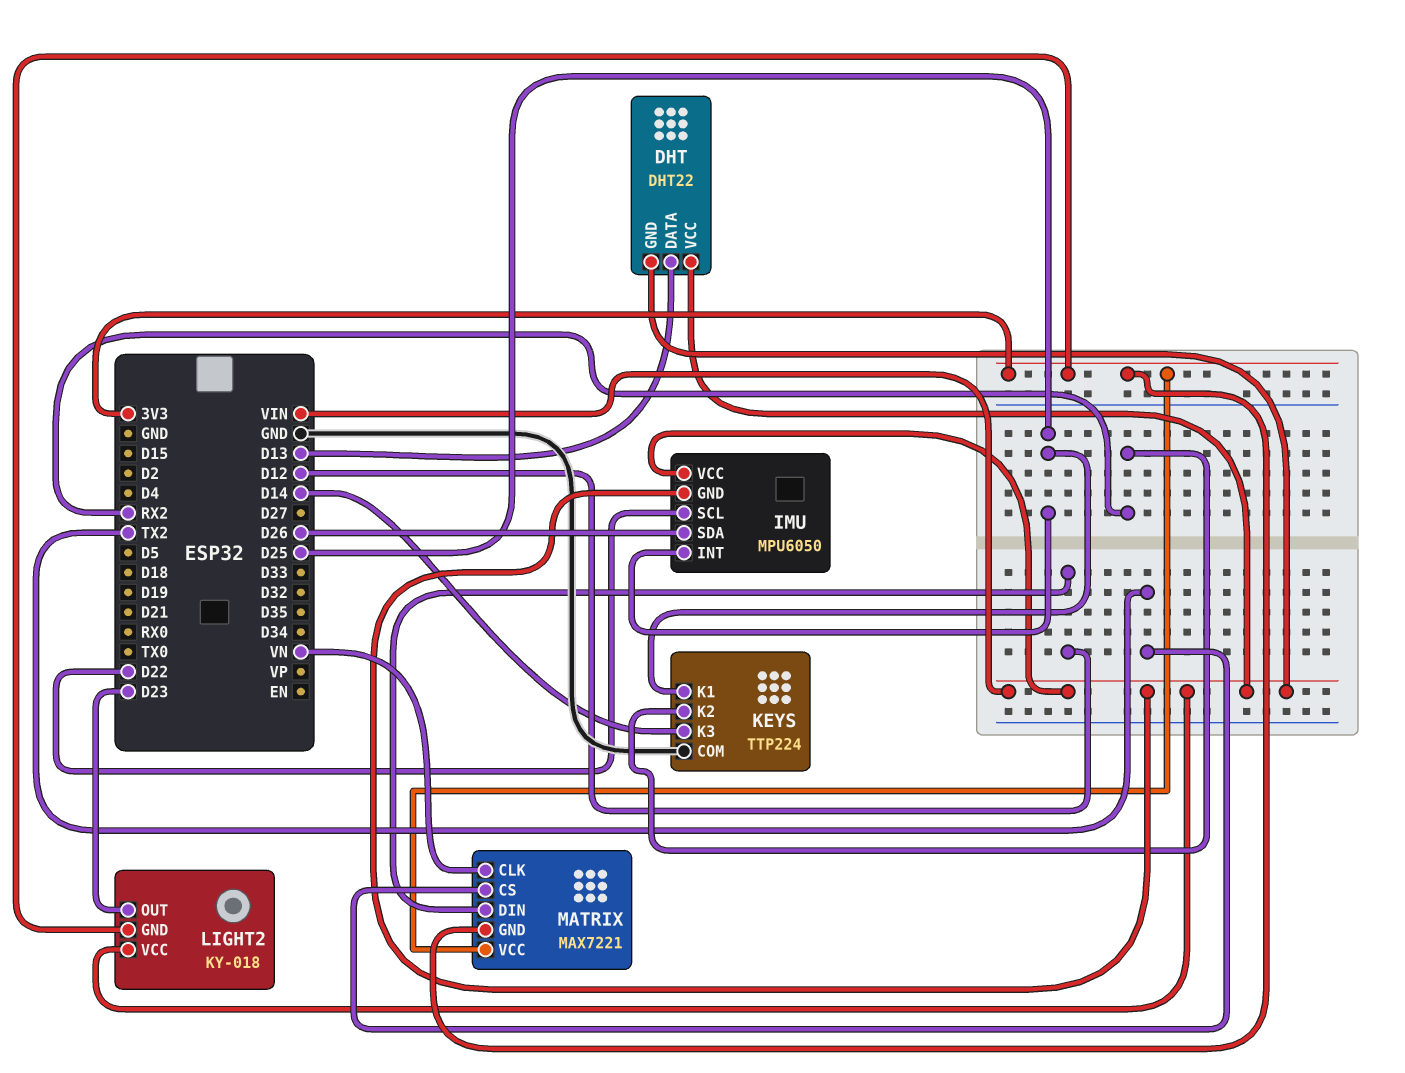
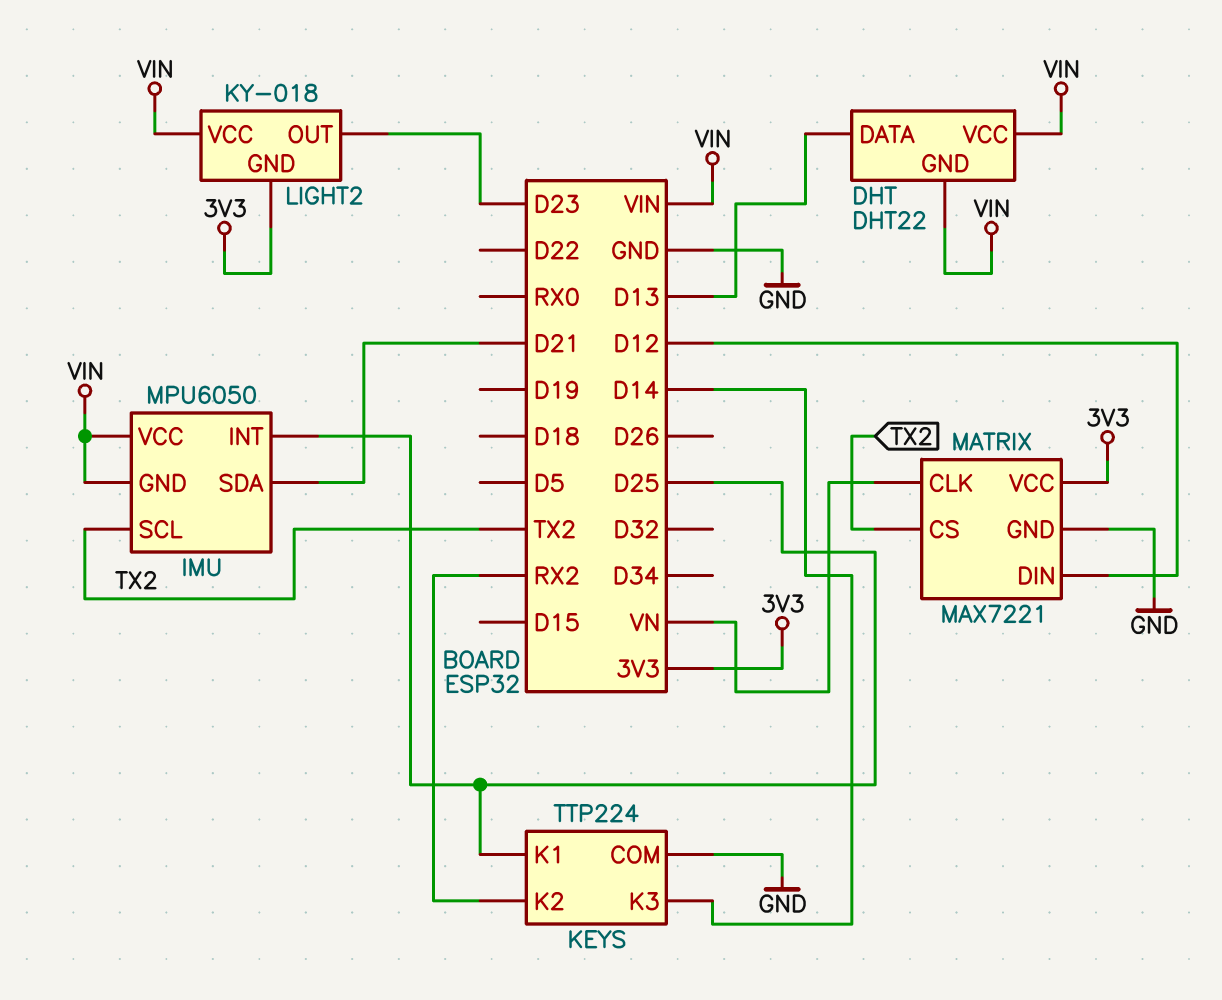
IMU pin SCL: D22 -> TX2
IMU pin SDA: D26 -> D21
MATRIX pin GND: 3V3 -> GND

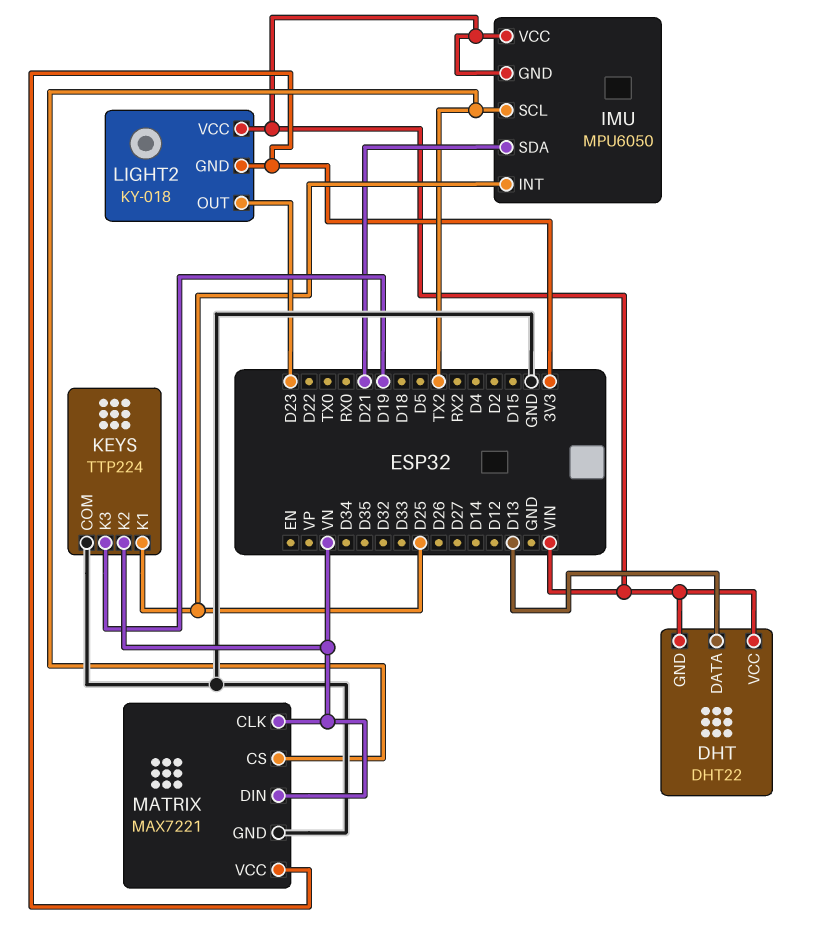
KEYS pin K2: RX2 -> VN
KEYS pin K3: D14 -> D19
MATRIX pin DIN: D12 -> VN

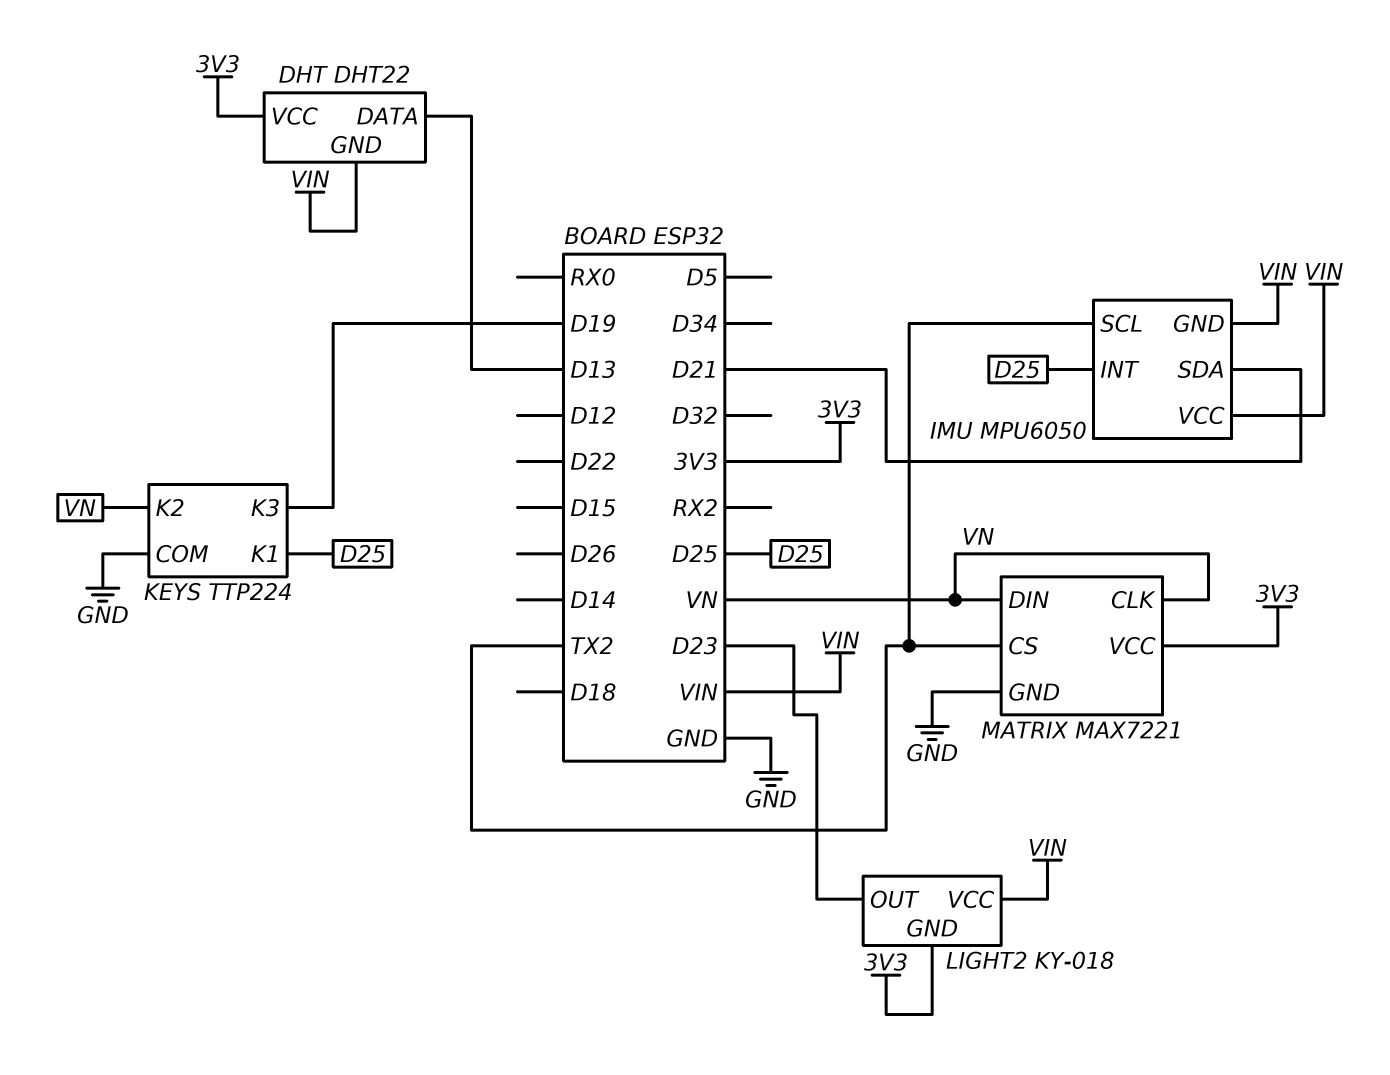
DHT pin VCC: VIN -> 3V3

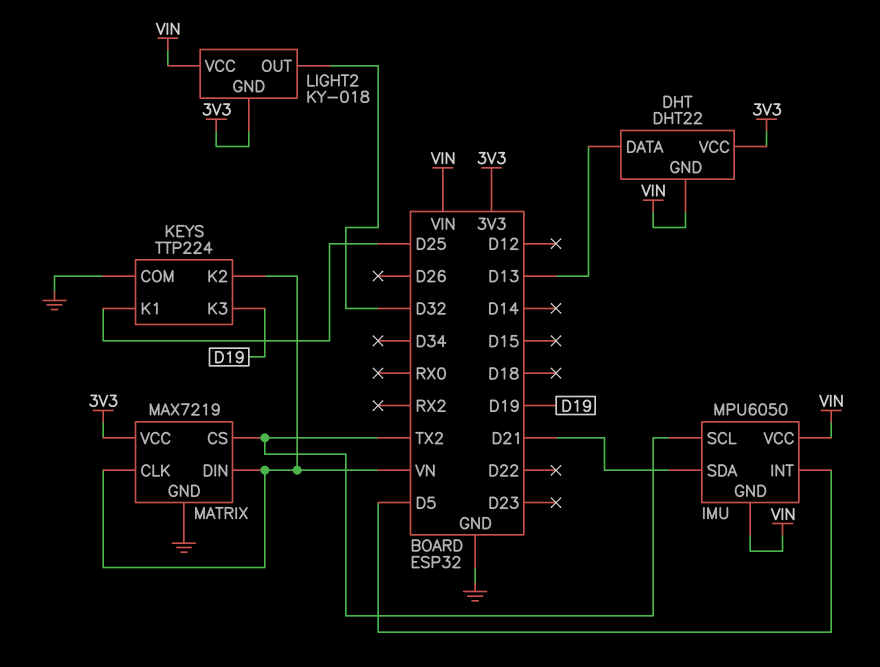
IMU pin INT: D25 -> D5
LIGHT2 pin OUT: D23 -> D32
MATRIX: MAX7221 -> MAX7219

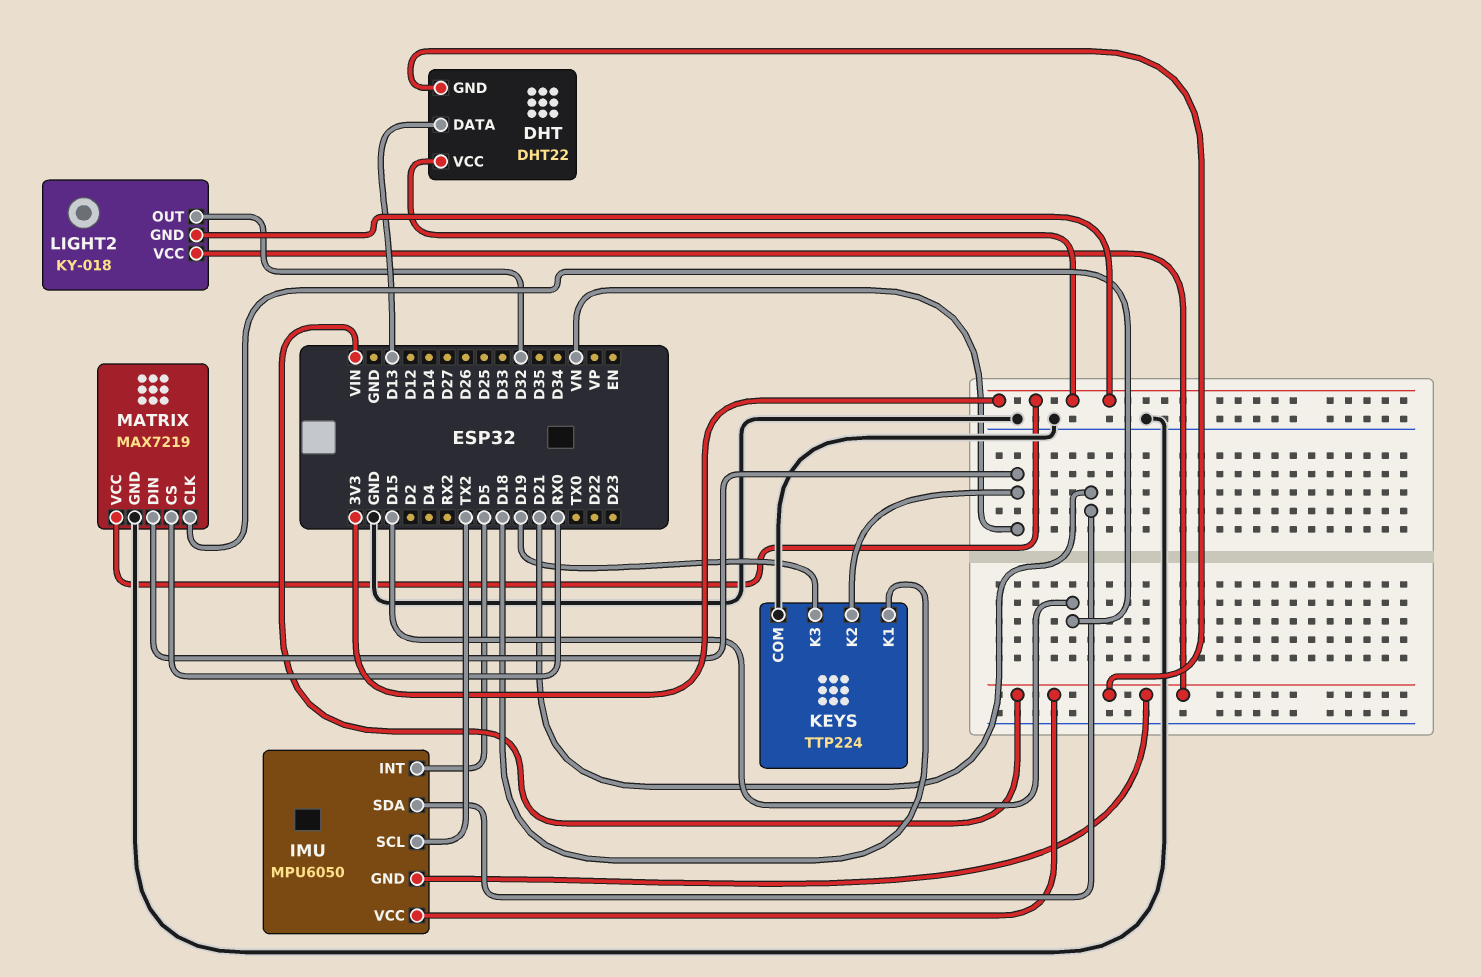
KEYS pin K1: D25 -> D18
MATRIX pin CLK: VN -> D15
MATRIX pin CS: TX2 -> RX0

